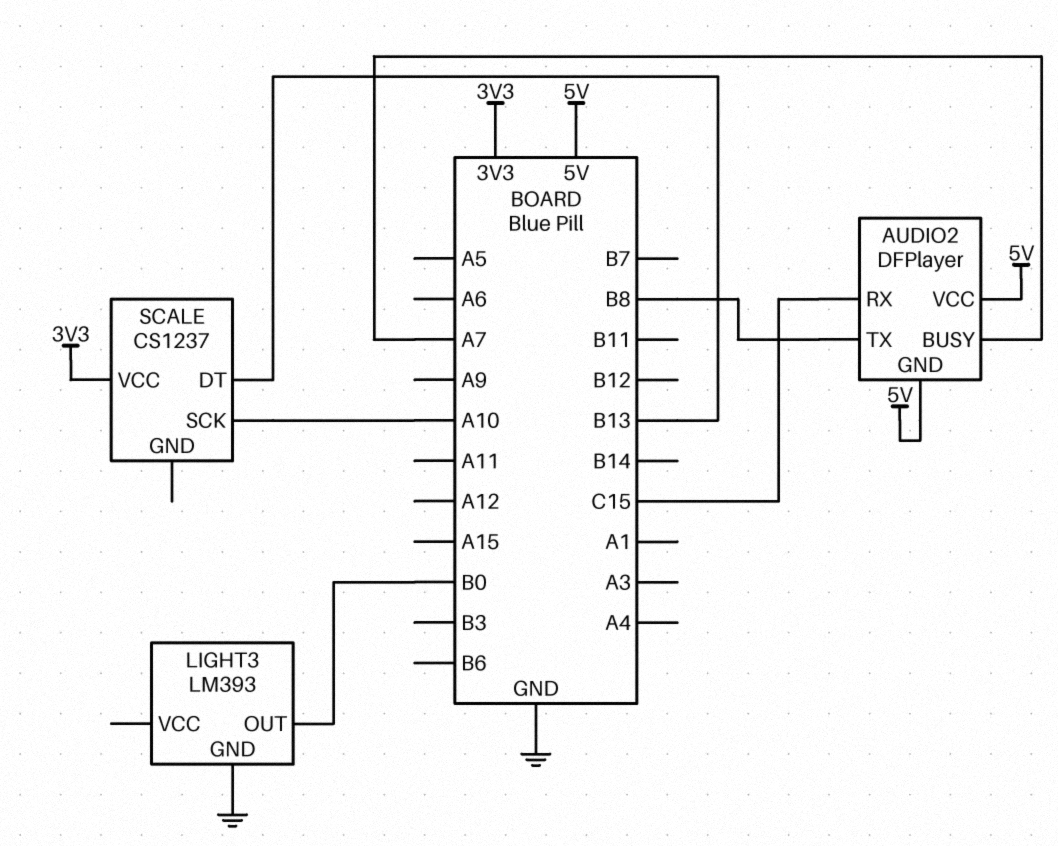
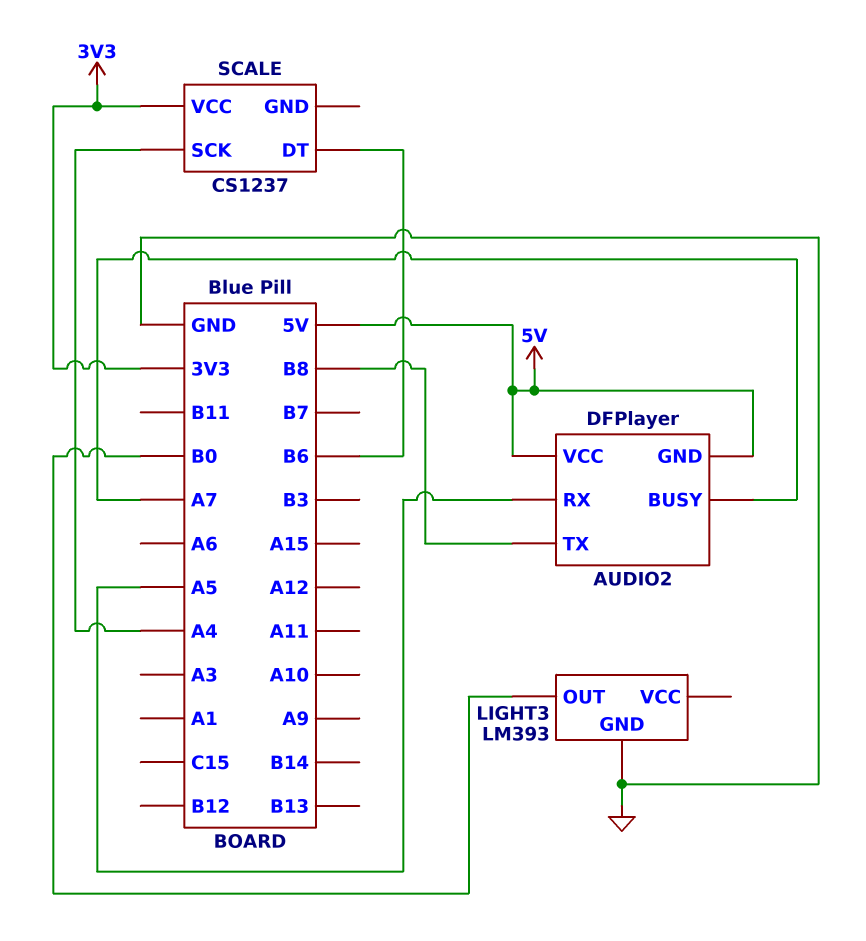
AUDIO2 pin RX: C15 -> A5
SCALE pin DT: B13 -> B6
SCALE pin SCK: A10 -> A4

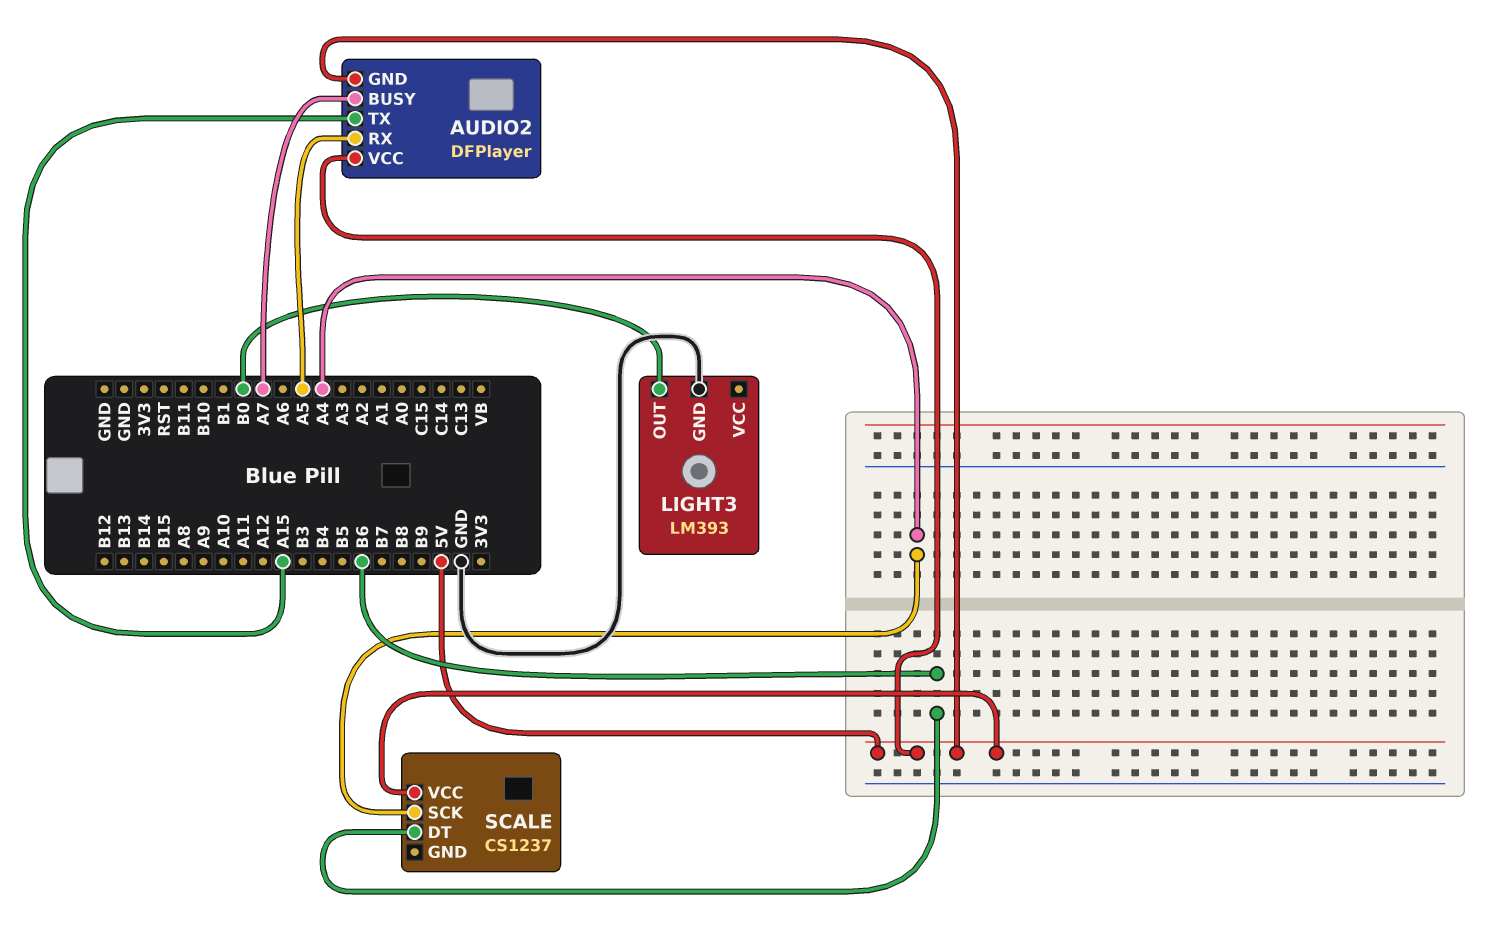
AUDIO2 pin TX: B8 -> A15
SCALE pin VCC: 3V3 -> 5V

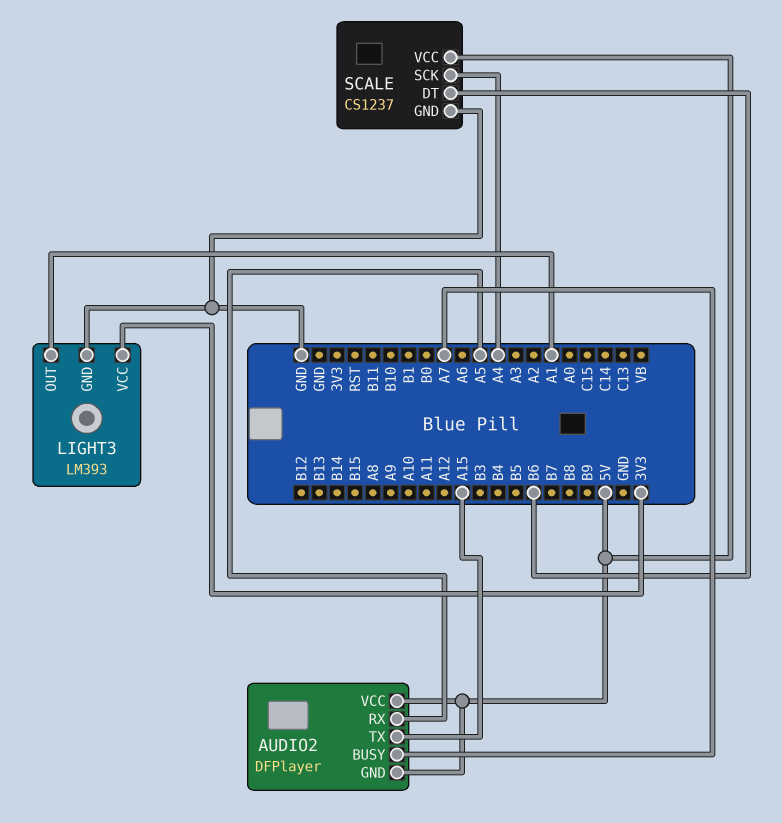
LIGHT3 pin OUT: B0 -> A1
LIGHT3 pin VCC: none -> 3V3
SCALE pin GND: none -> GND

